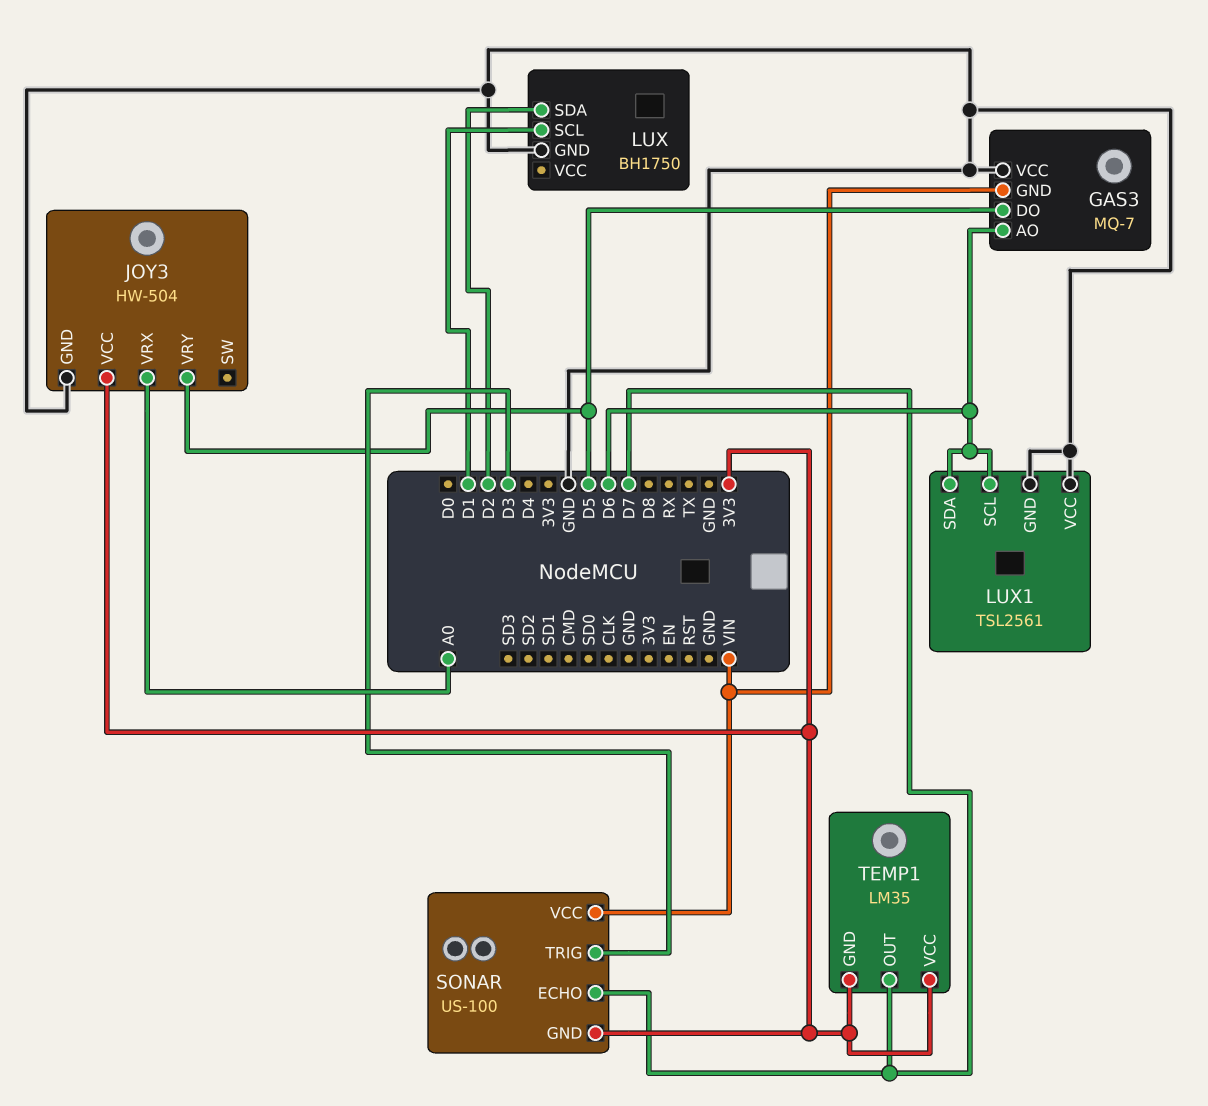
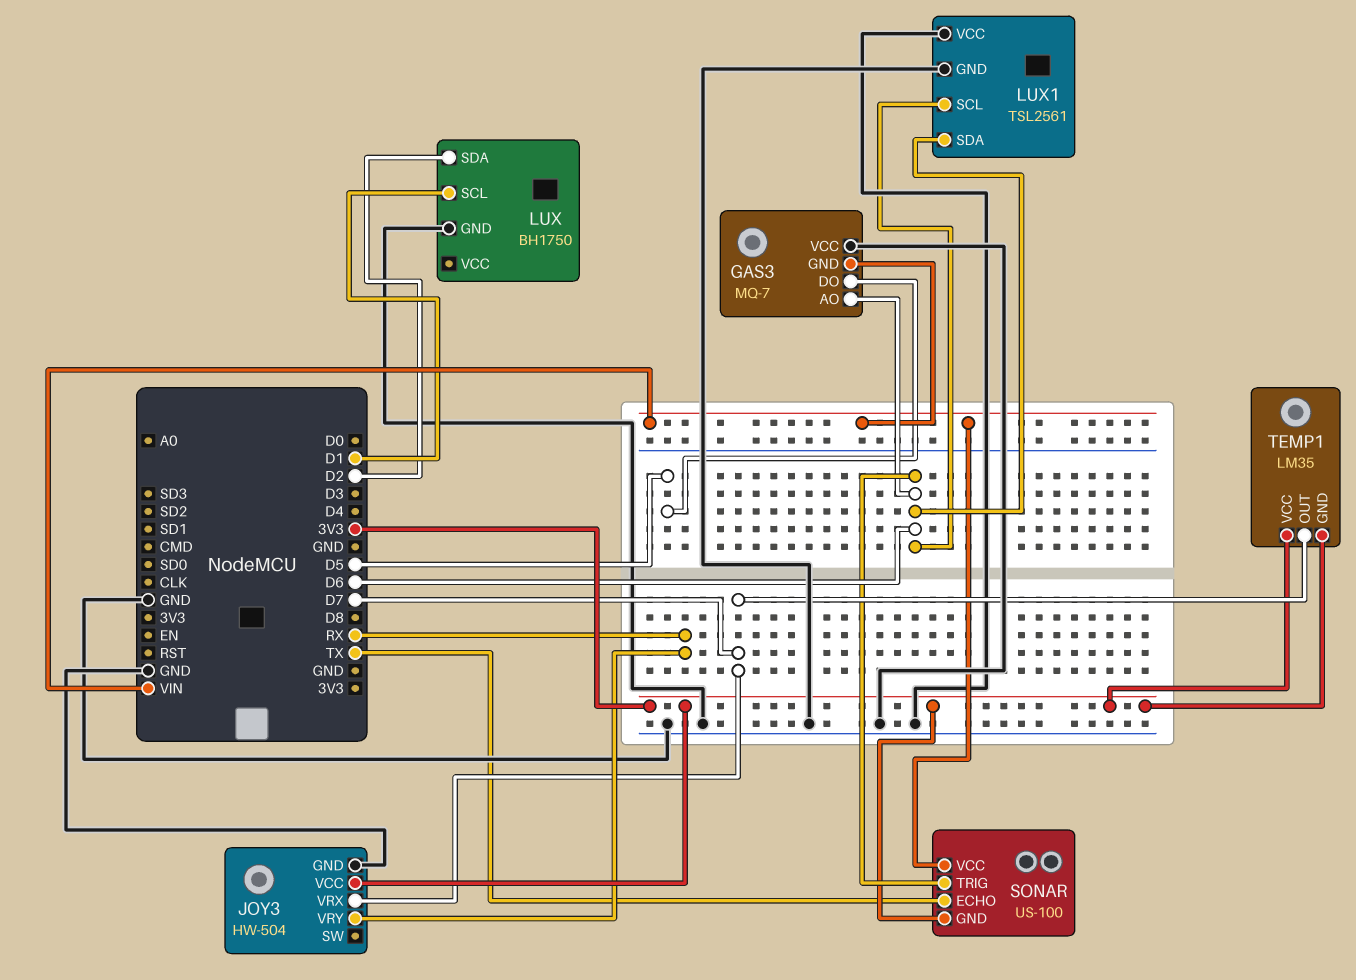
JOY3 pin VRX: A0 -> D7
JOY3 pin VRY: D5 -> RX
SONAR pin ECHO: D7 -> TX
SONAR pin TRIG: D3 -> D6

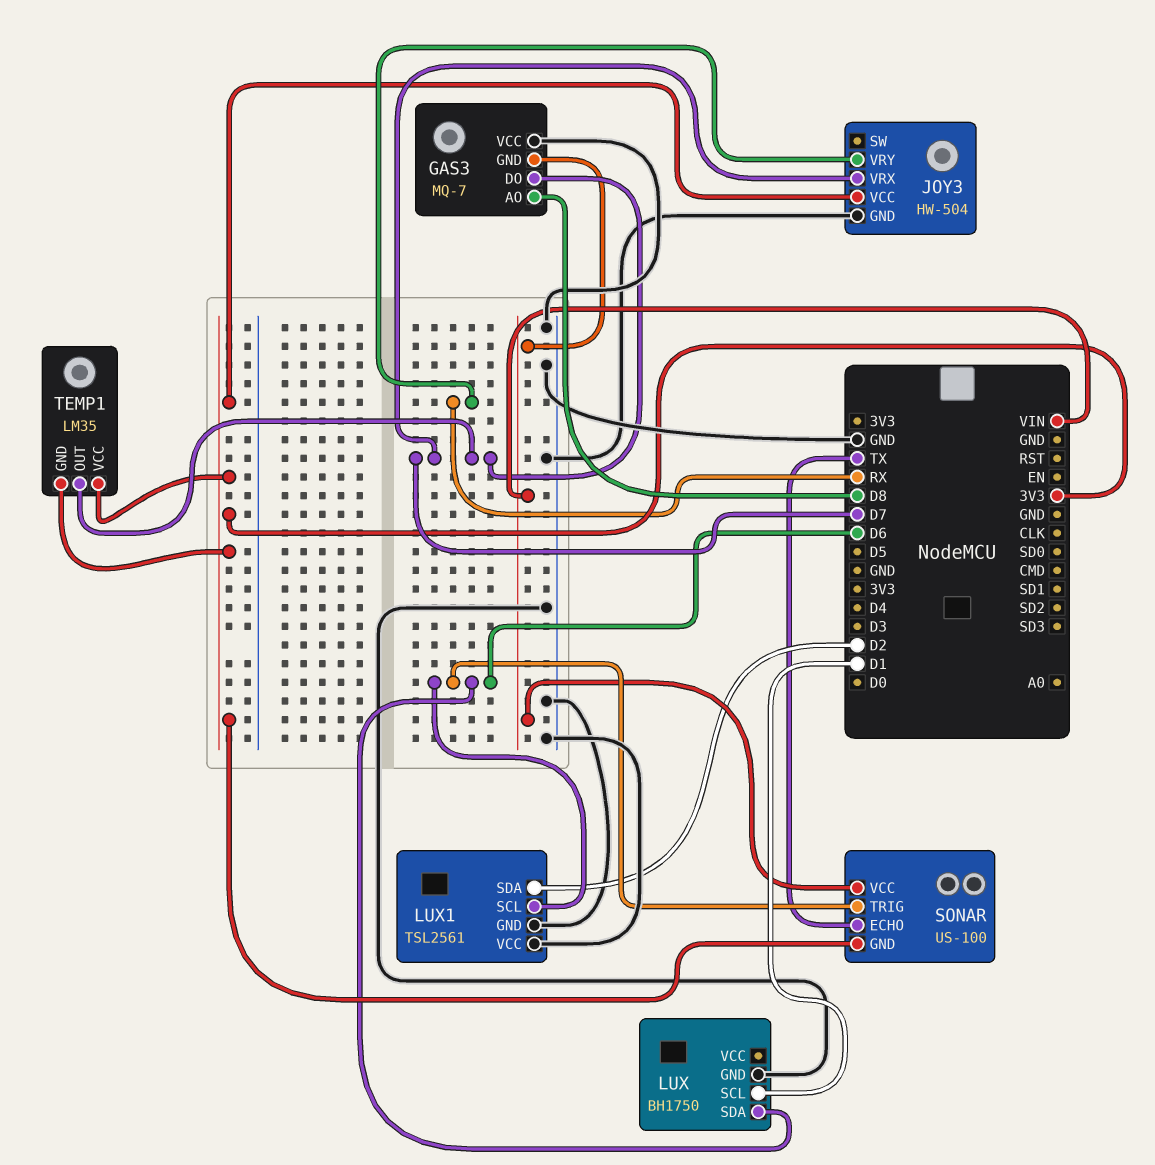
GAS3 pin AO: D6 -> D8
GAS3 pin DO: D5 -> D7
LUX pin SDA: D2 -> D6
LUX1 pin SDA: D6 -> D2

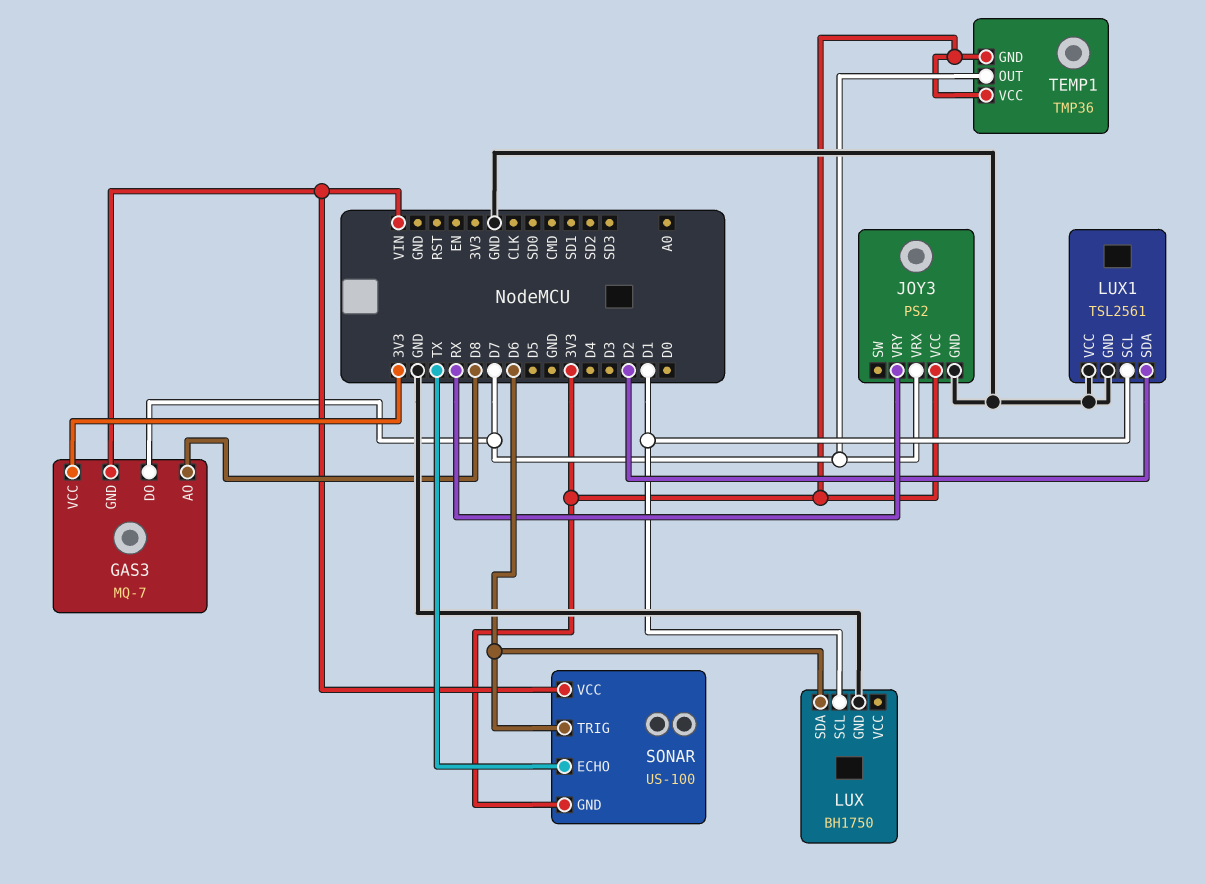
GAS3 pin VCC: GND -> 3V3
JOY3: HW-504 -> PS2
LUX1 pin SCL: D6 -> D1
TEMP1: LM35 -> TMP36

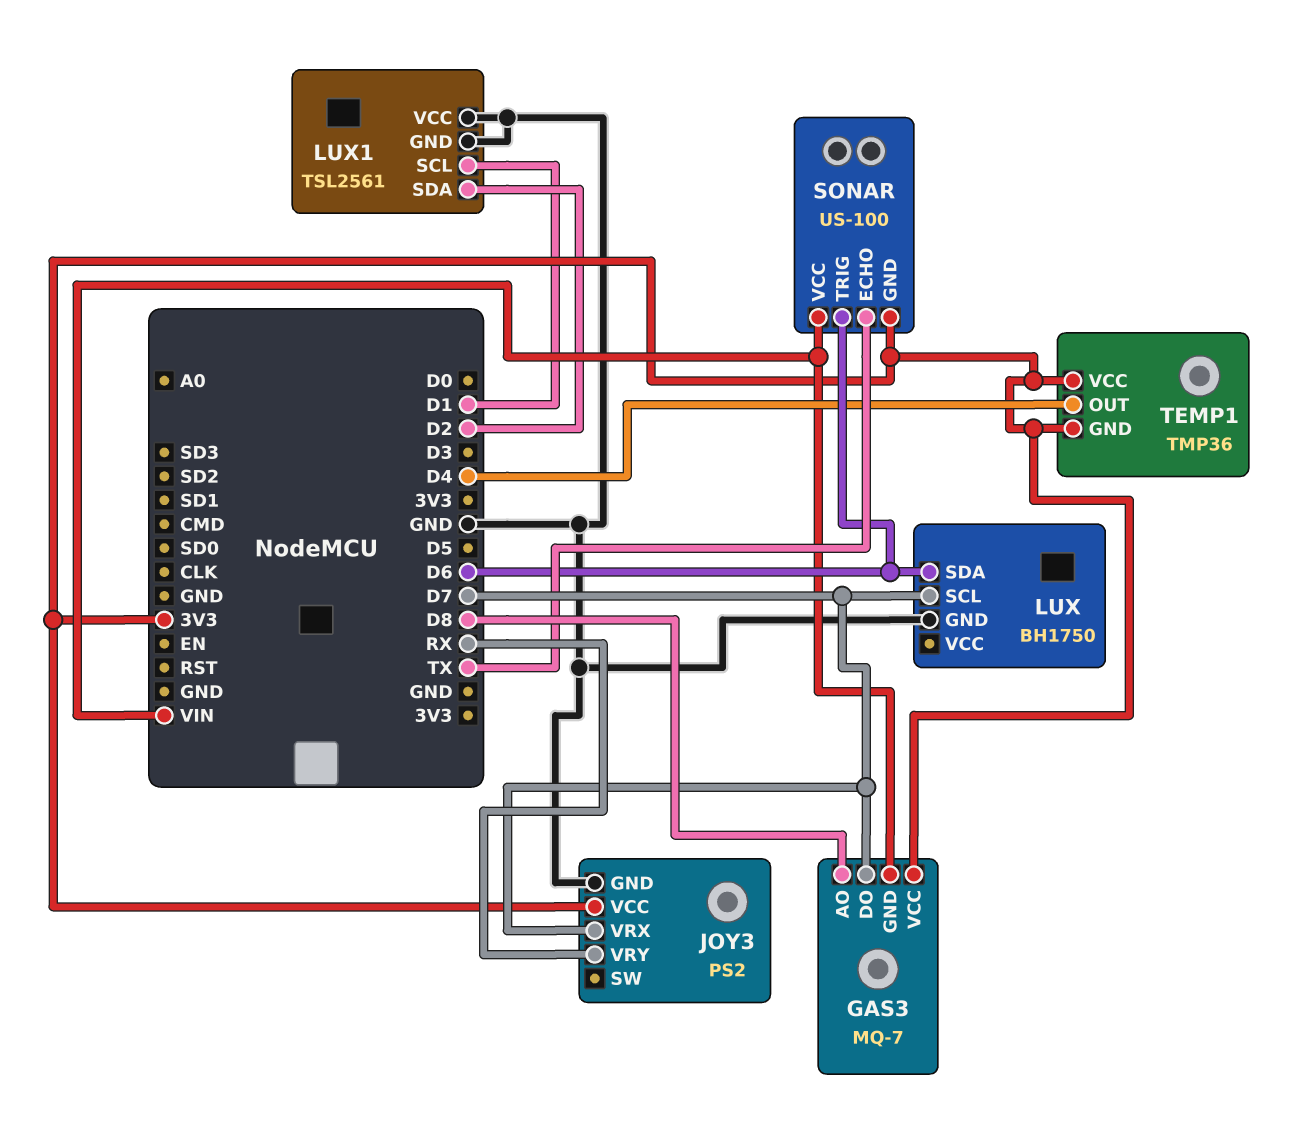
LUX pin SCL: D1 -> D7
TEMP1 pin OUT: D7 -> D4

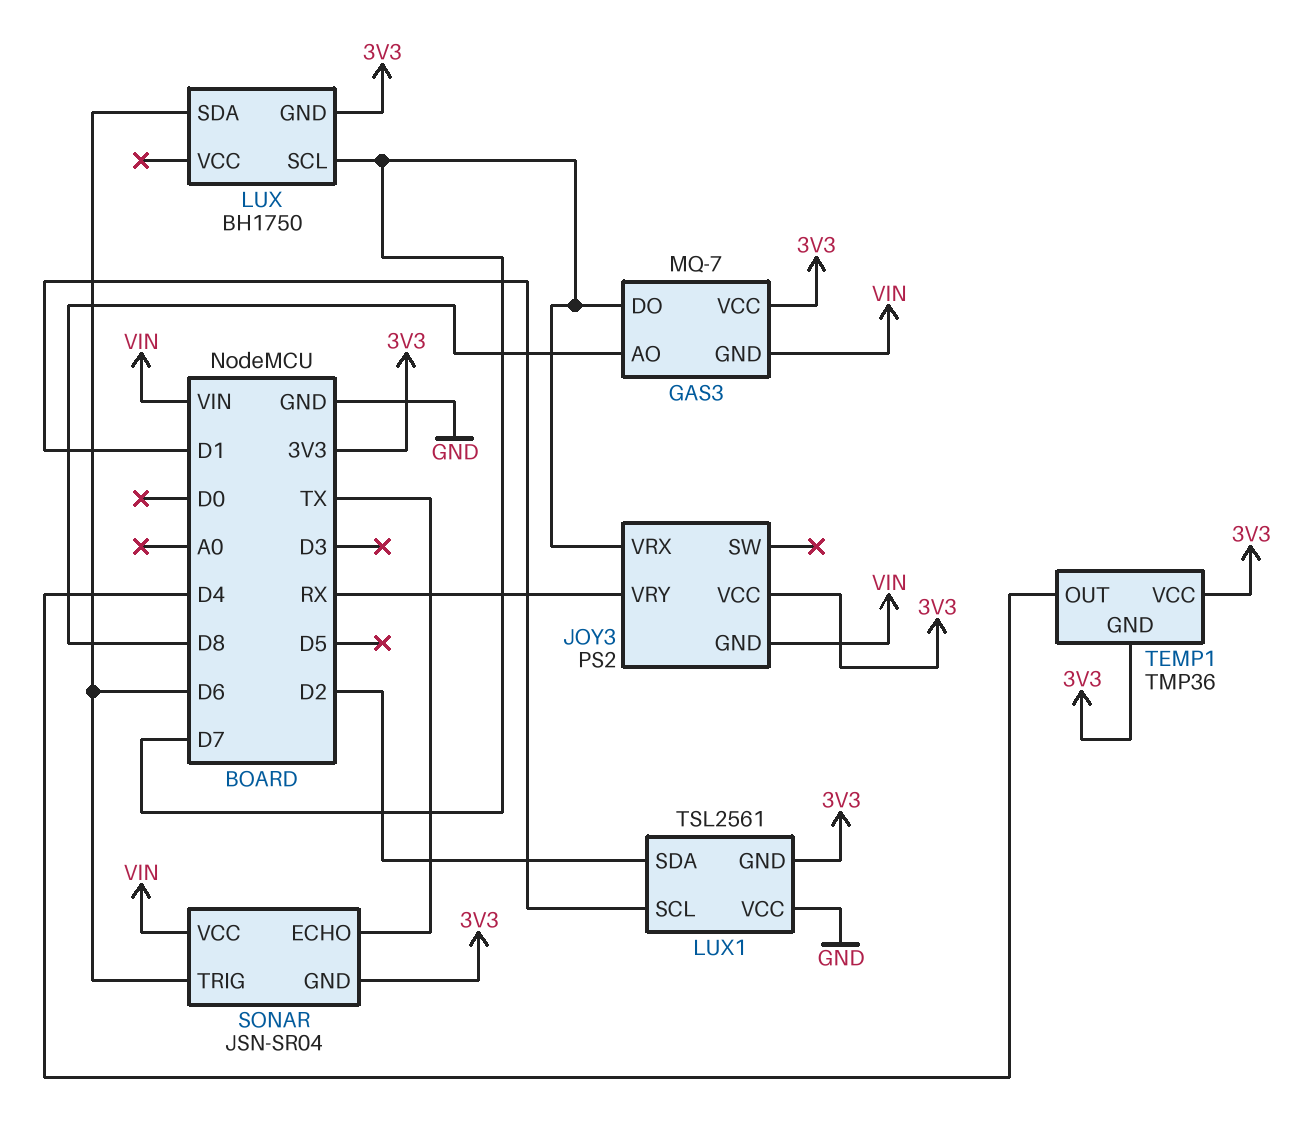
JOY3 pin GND: GND -> VIN
LUX pin GND: GND -> 3V3
LUX1 pin GND: GND -> 3V3
SONAR: US-100 -> JSN-SR04

